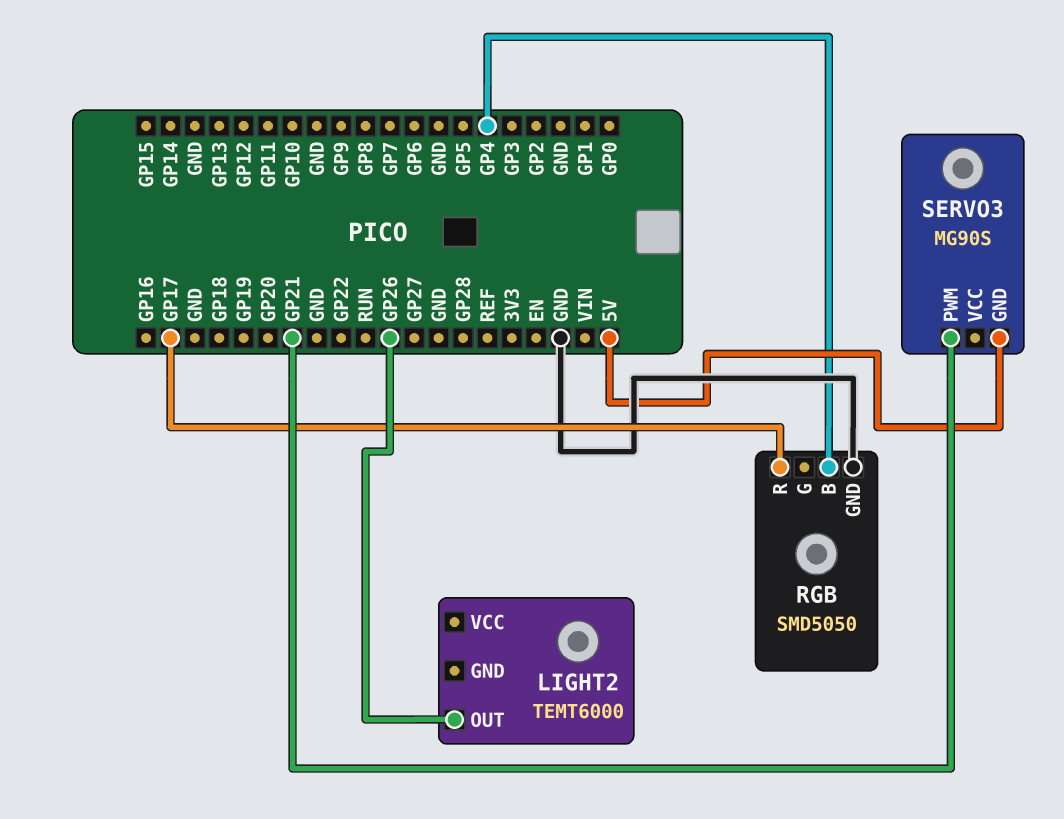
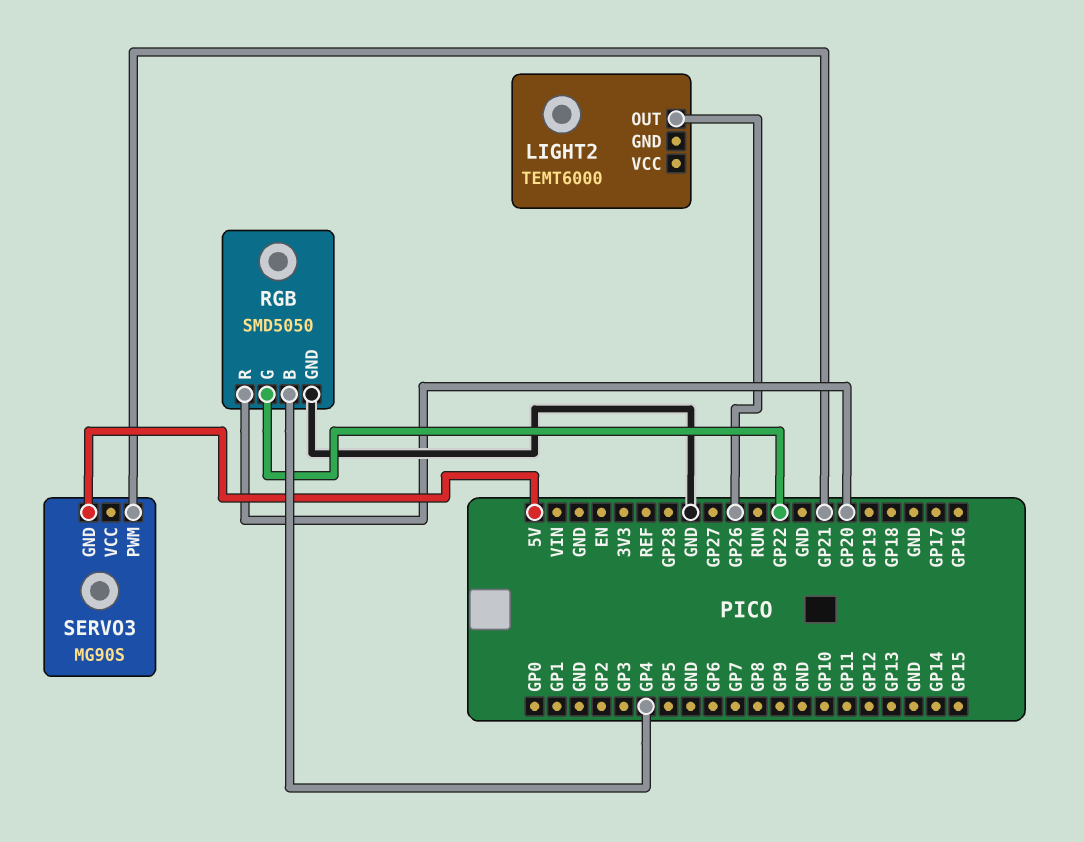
RGB pin G: none -> GP22
RGB pin R: GP17 -> GP20

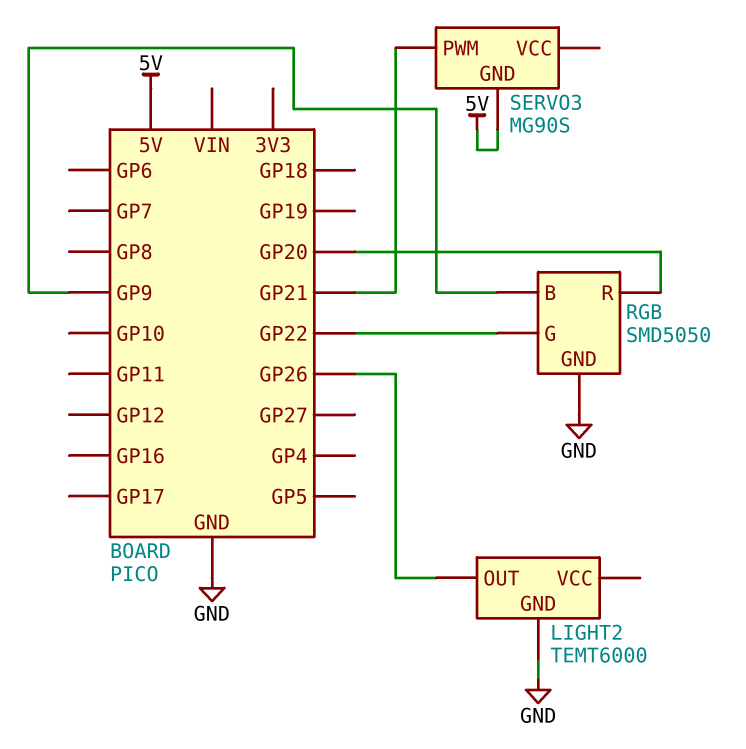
LIGHT2 pin GND: none -> GND
RGB pin B: GP4 -> GP9

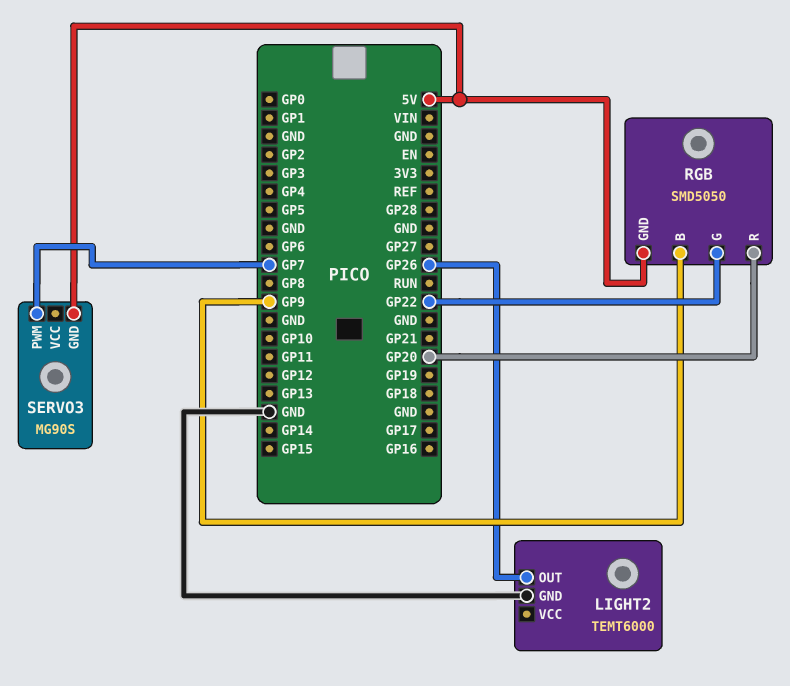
RGB pin GND: GND -> 5V
SERVO3 pin PWM: GP21 -> GP7

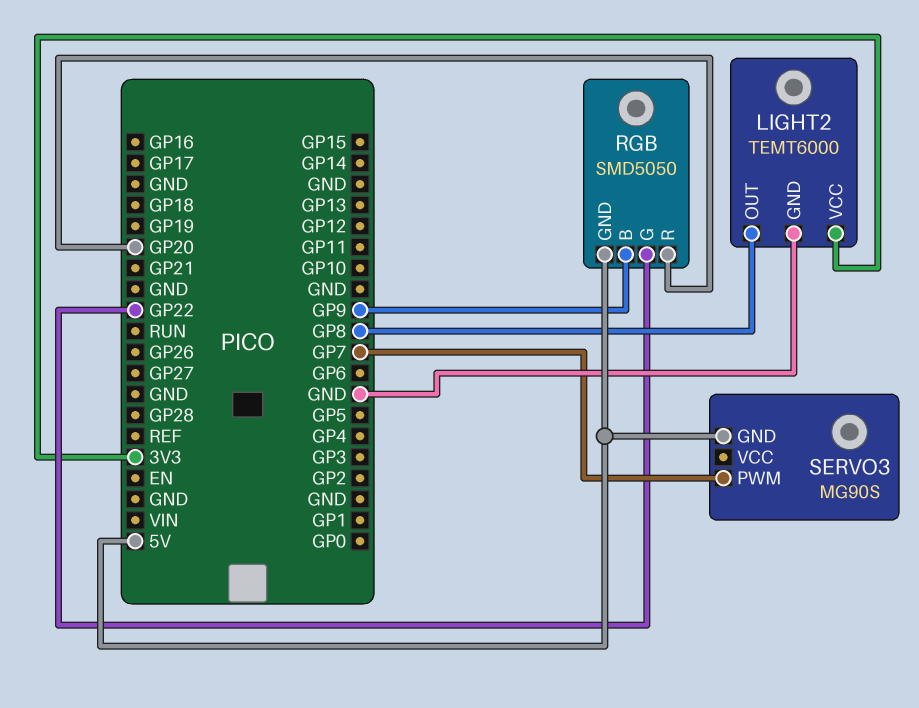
LIGHT2 pin OUT: GP26 -> GP8
LIGHT2 pin VCC: none -> 3V3

